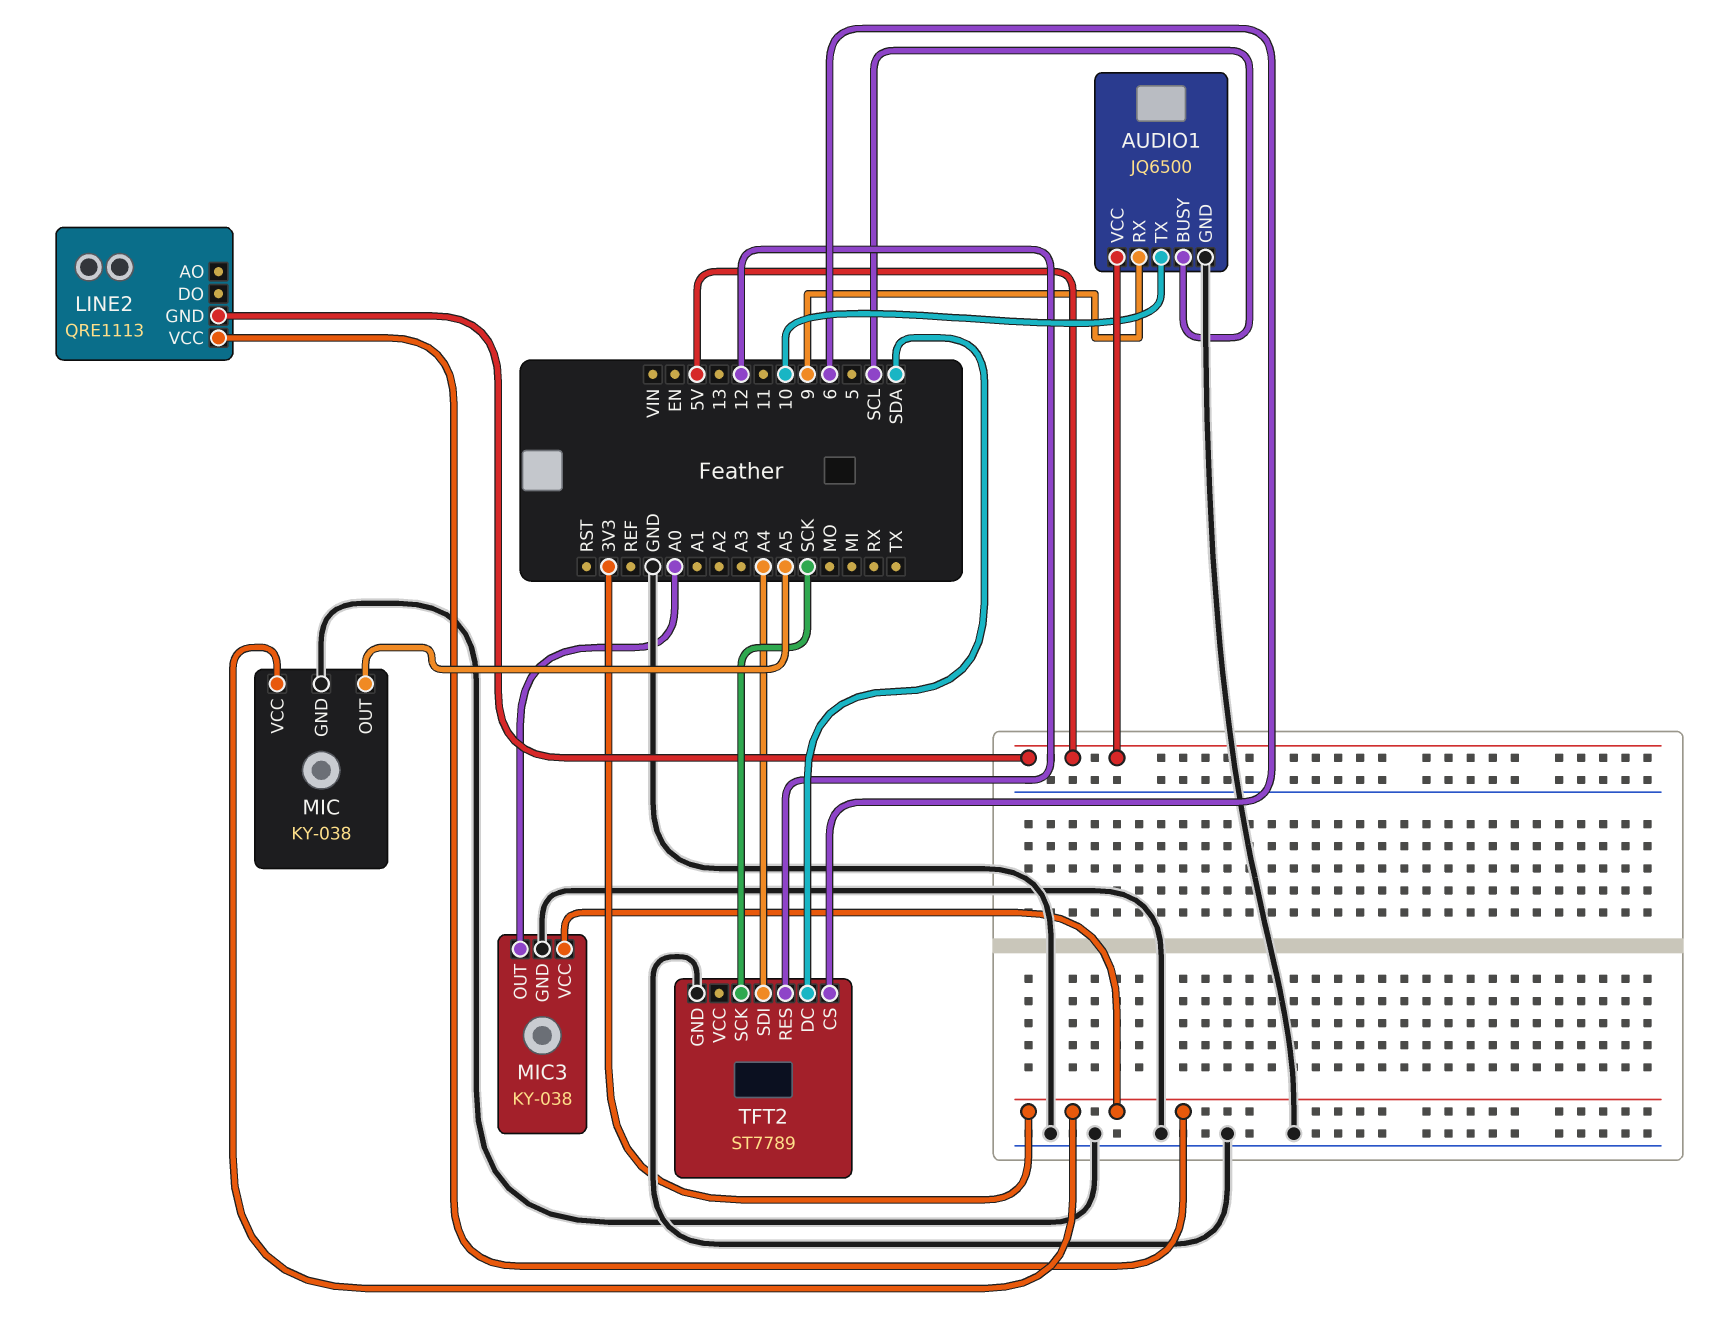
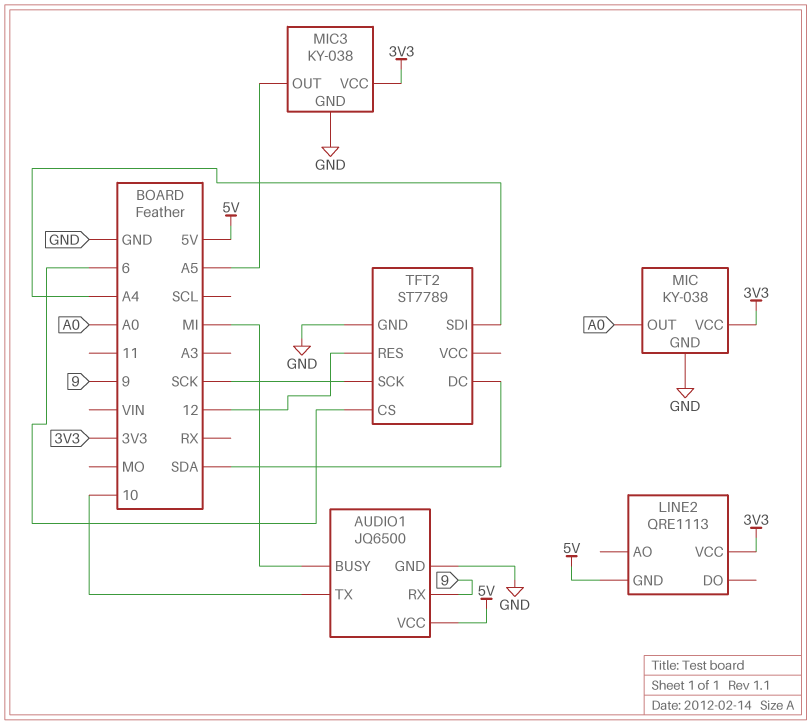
AUDIO1 pin BUSY: SCL -> MI
MIC pin OUT: A5 -> A0
MIC3 pin OUT: A0 -> A5

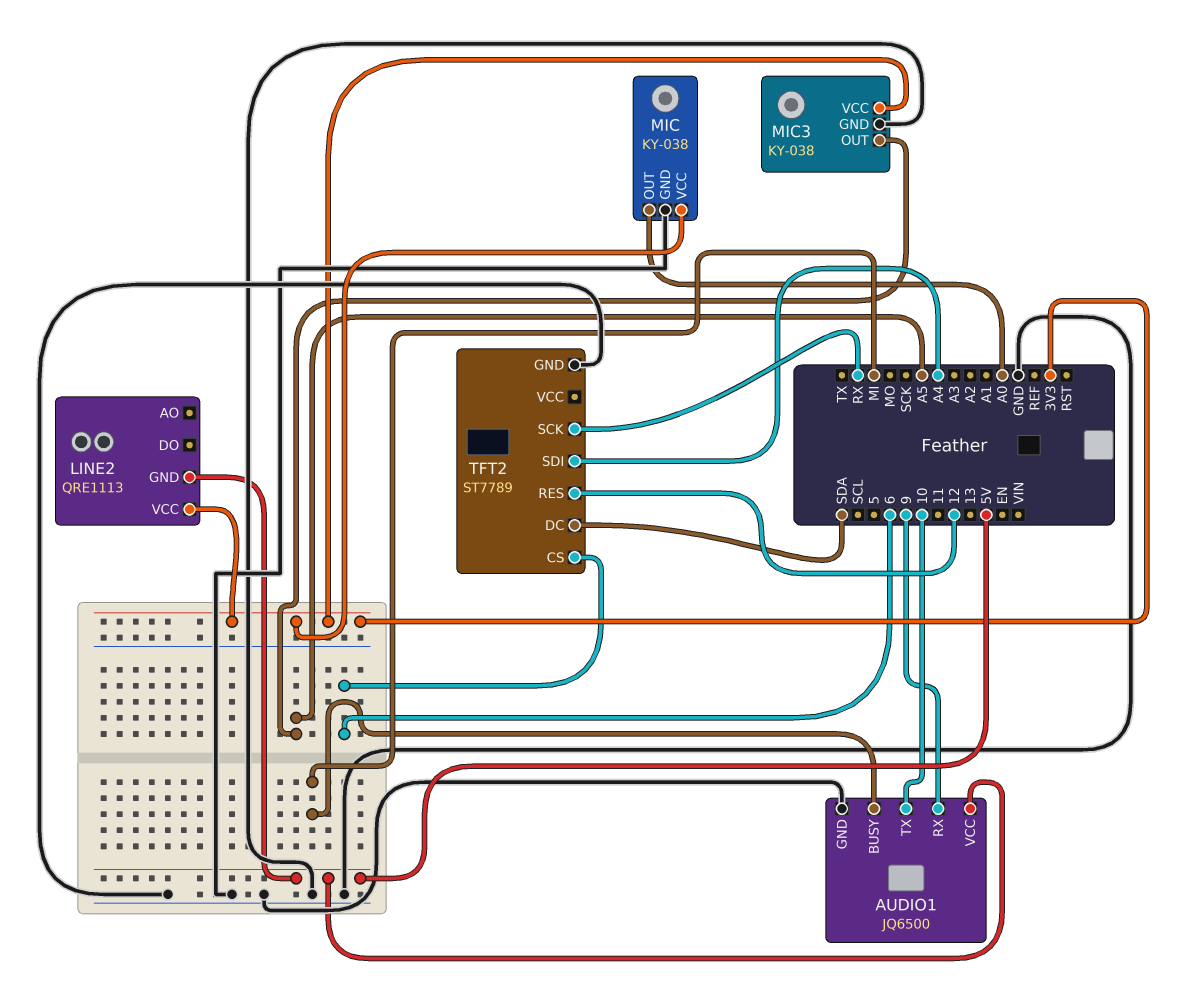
TFT2 pin SCK: SCK -> RX

